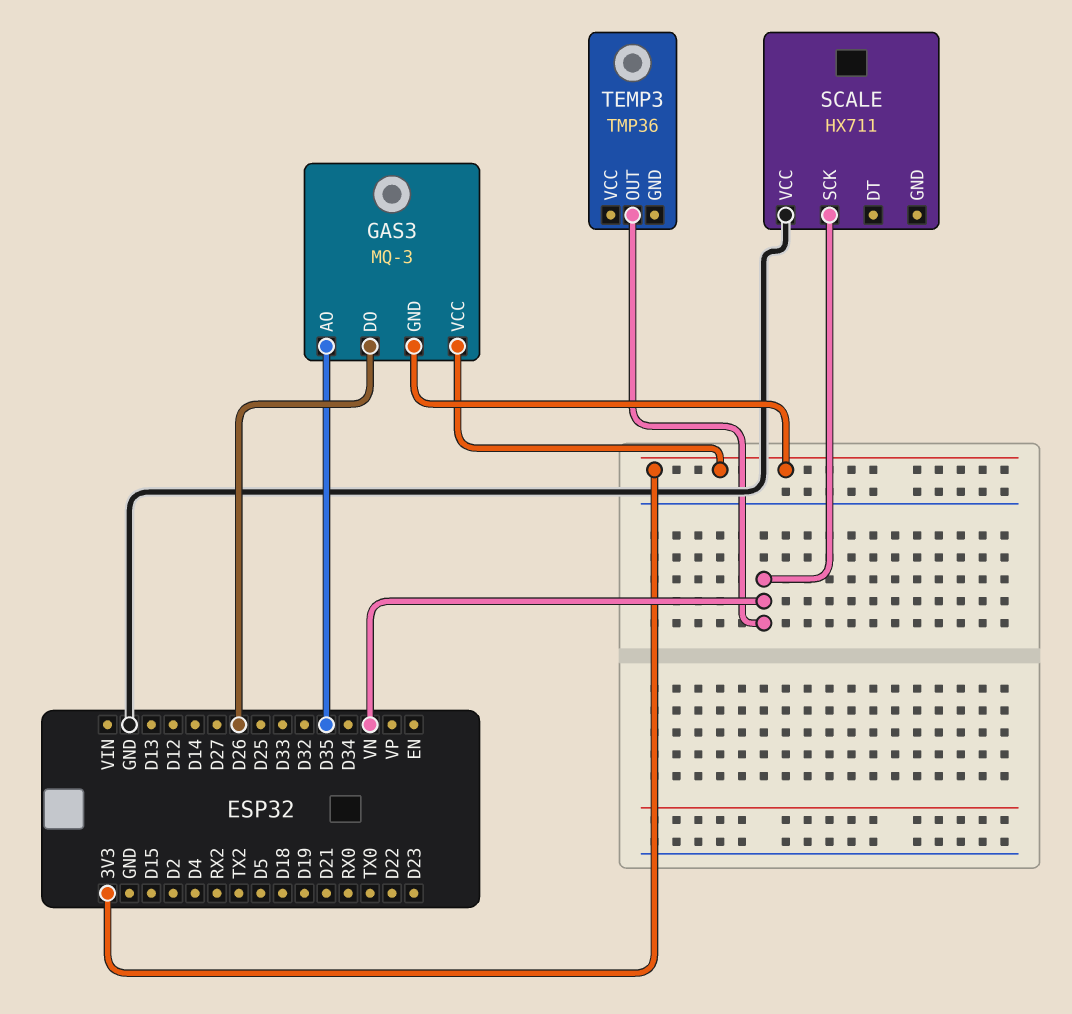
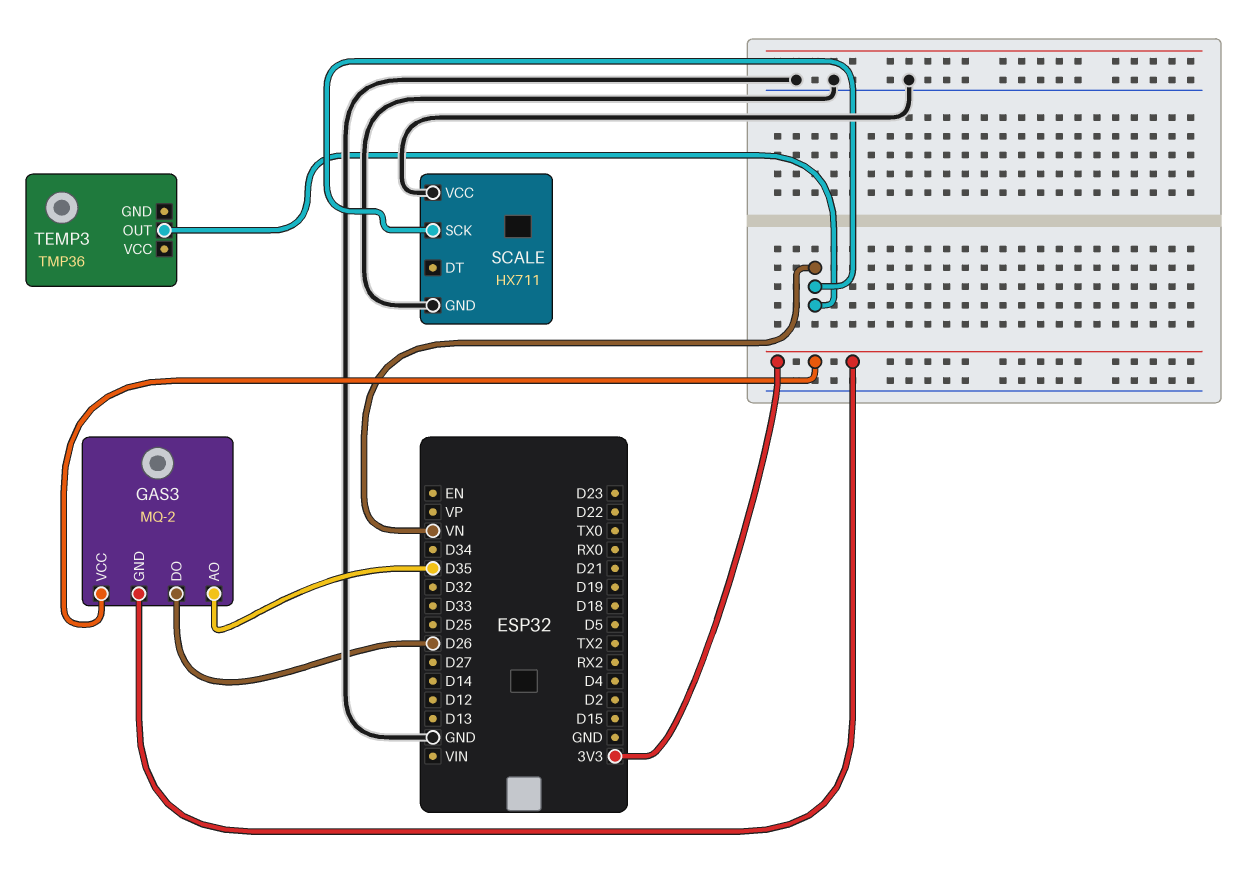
GAS3: MQ-3 -> MQ-2
SCALE pin GND: none -> GND

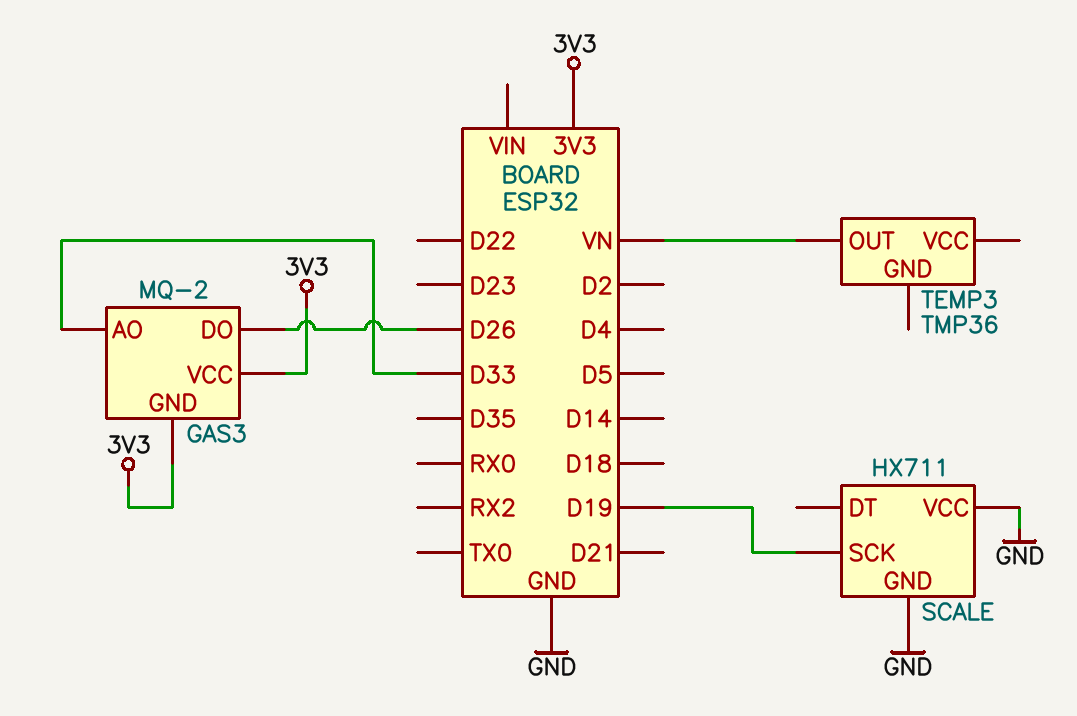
GAS3 pin AO: D35 -> D33
SCALE pin SCK: VN -> D19

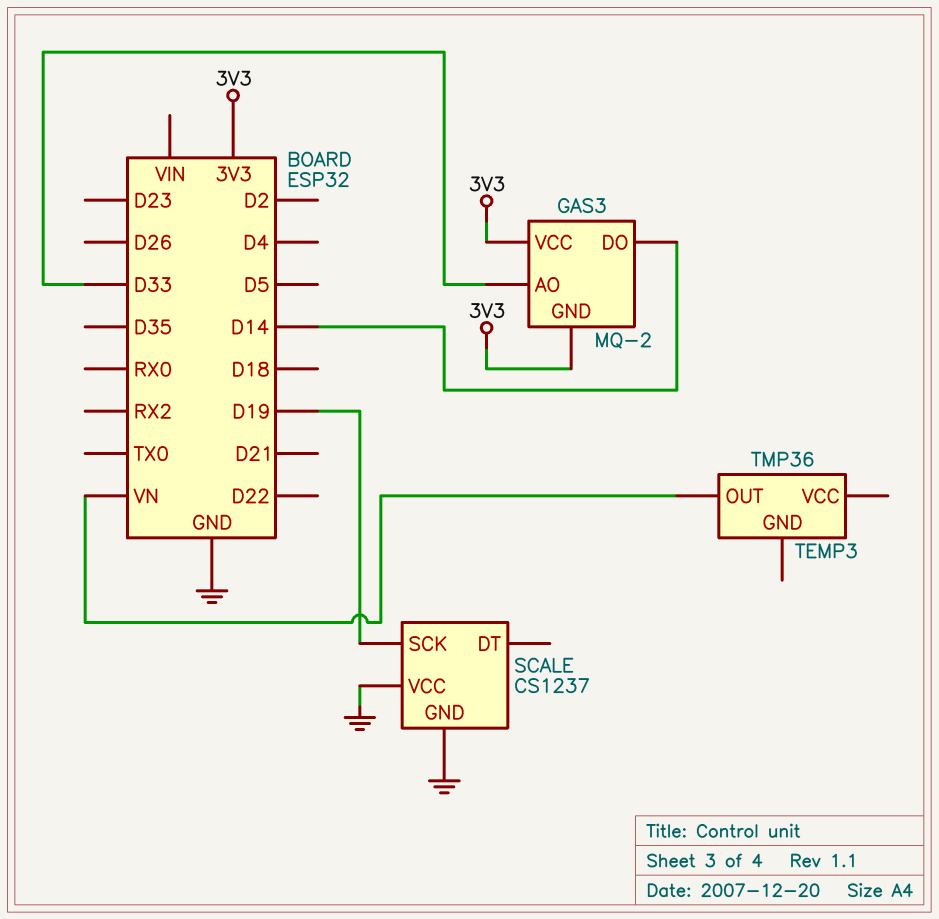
GAS3 pin DO: D26 -> D14
SCALE: HX711 -> CS1237

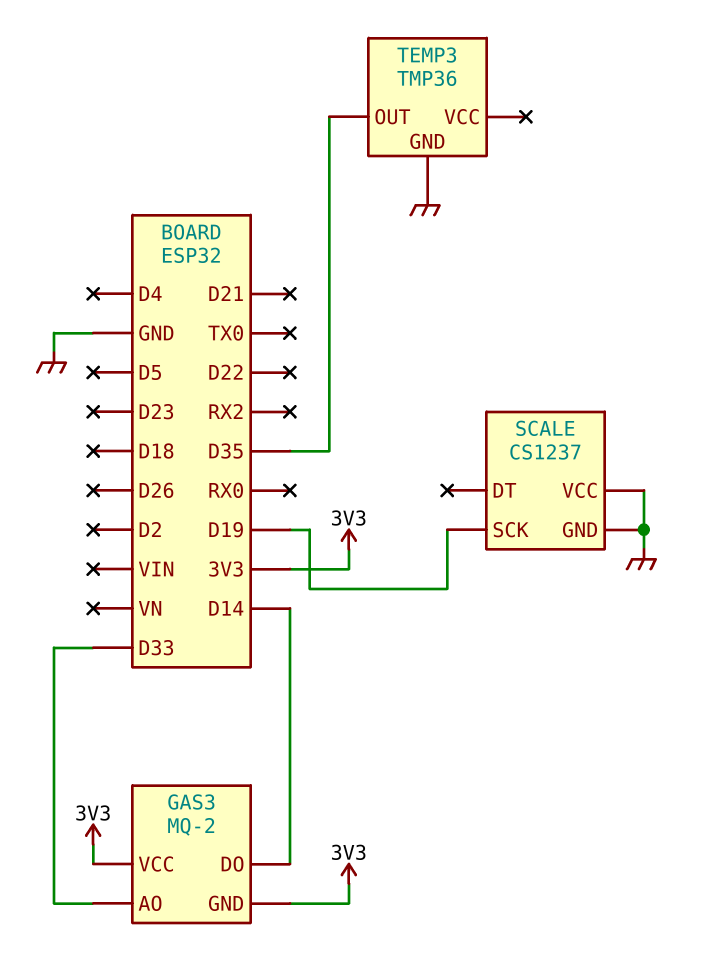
TEMP3 pin GND: none -> GND
TEMP3 pin OUT: VN -> D35

